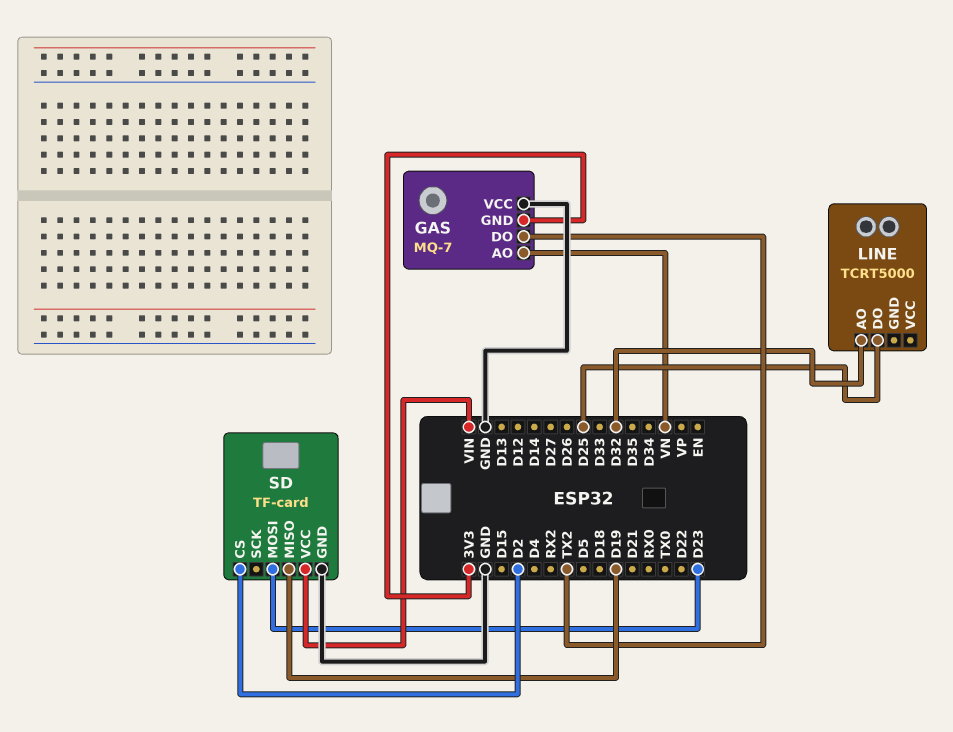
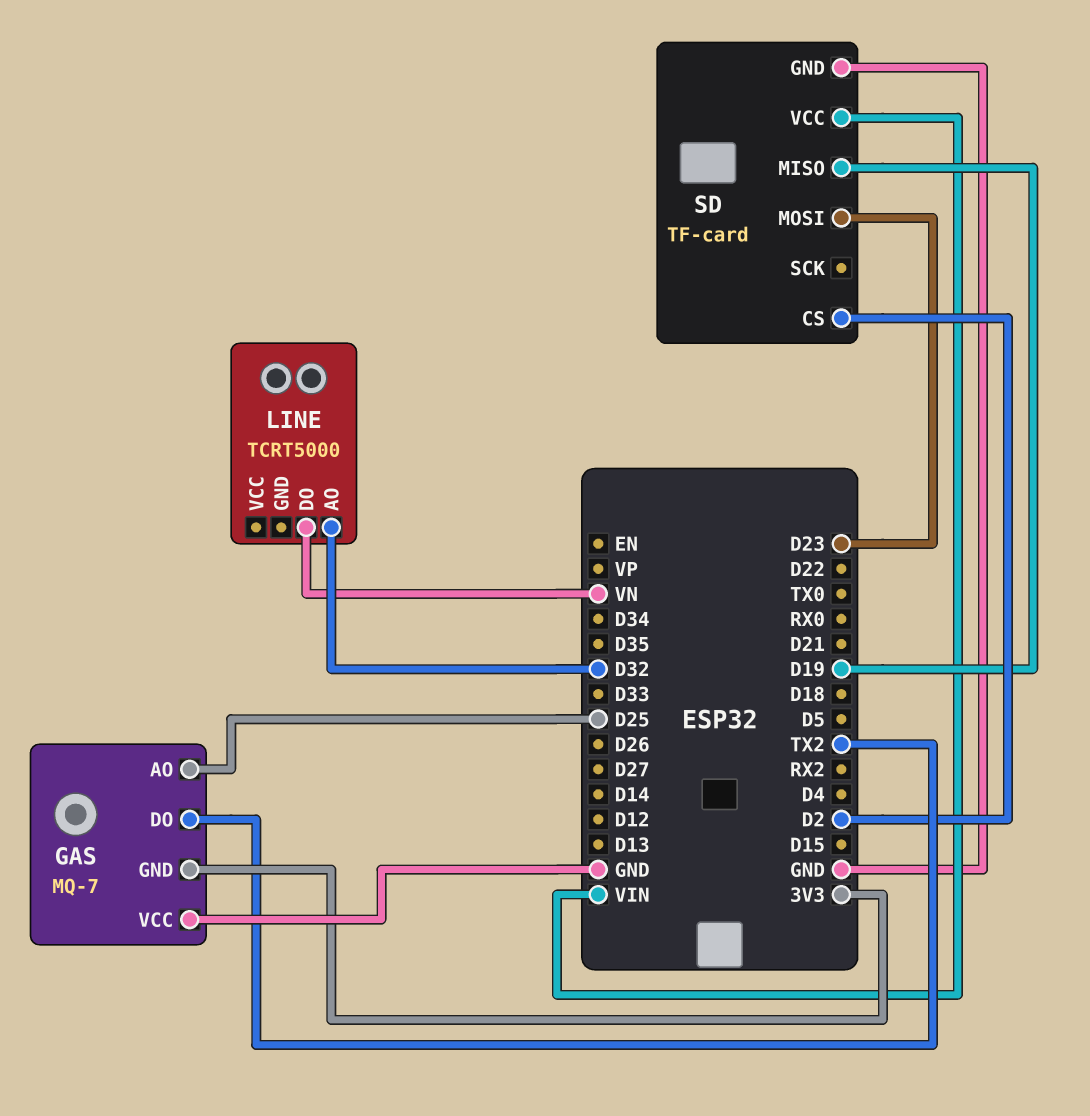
GAS pin AO: VN -> D25
LINE pin DO: D25 -> VN

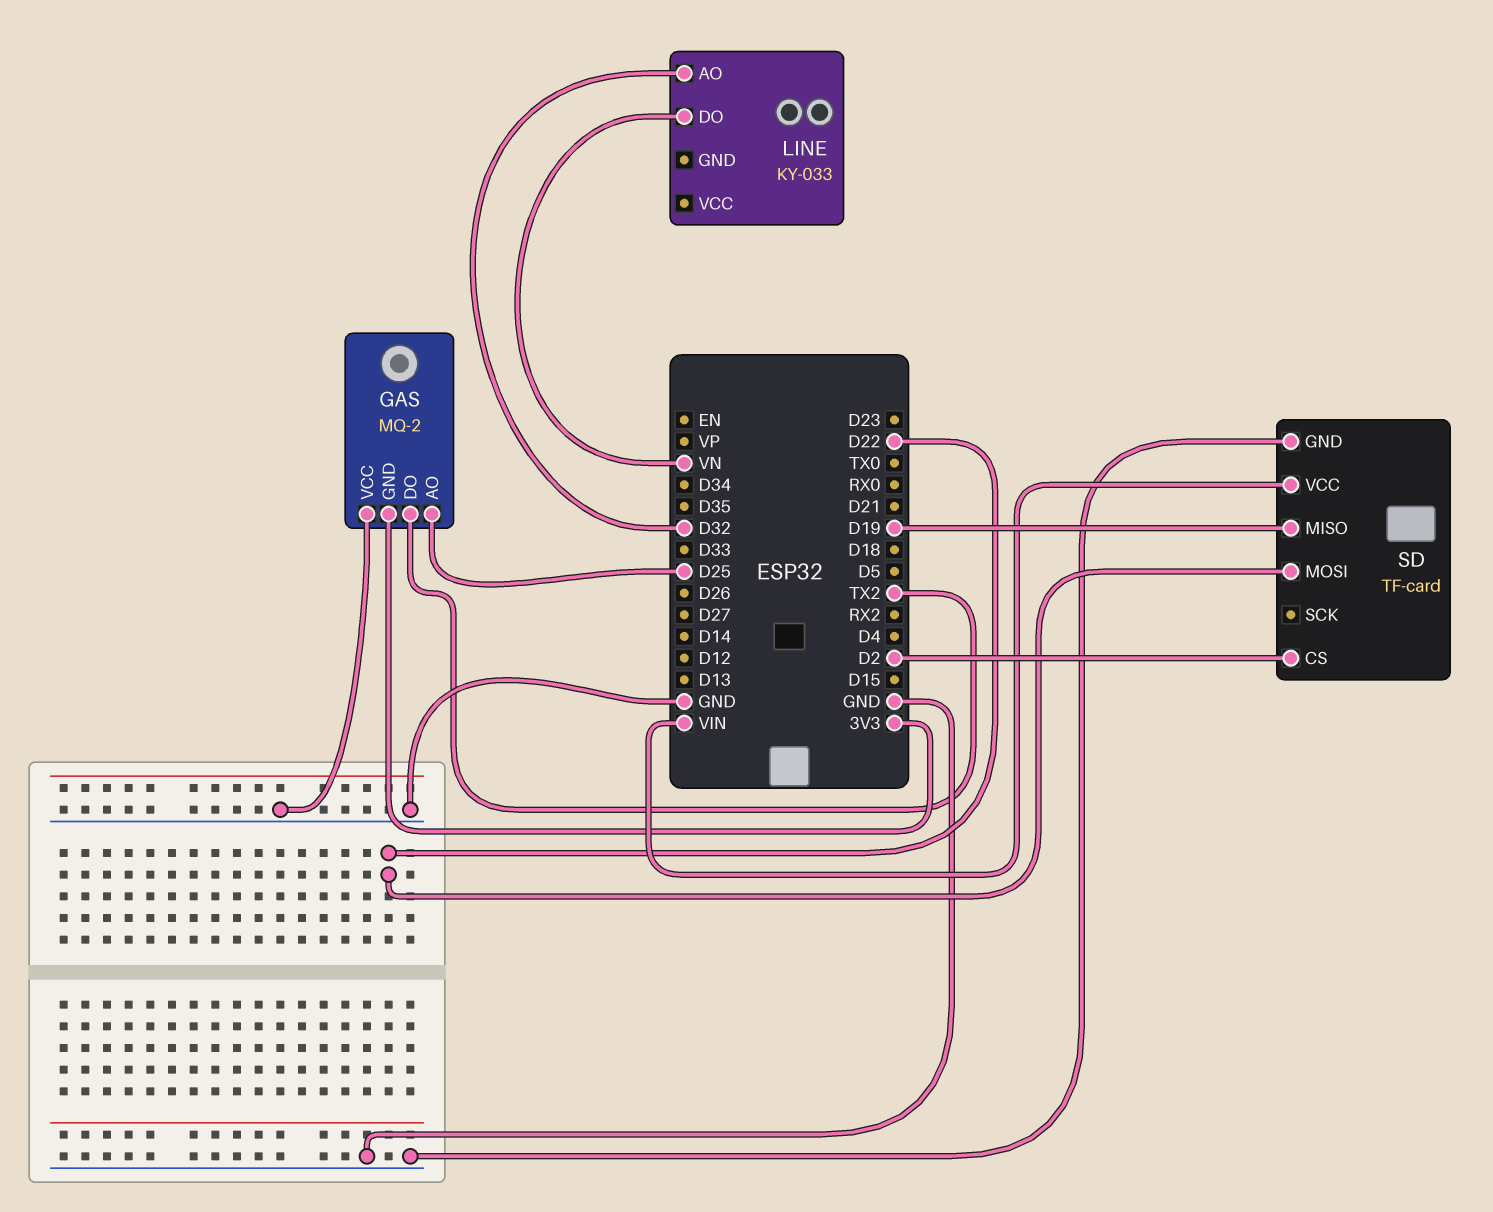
GAS: MQ-7 -> MQ-2
LINE: TCRT5000 -> KY-033
SD pin MOSI: D23 -> D22

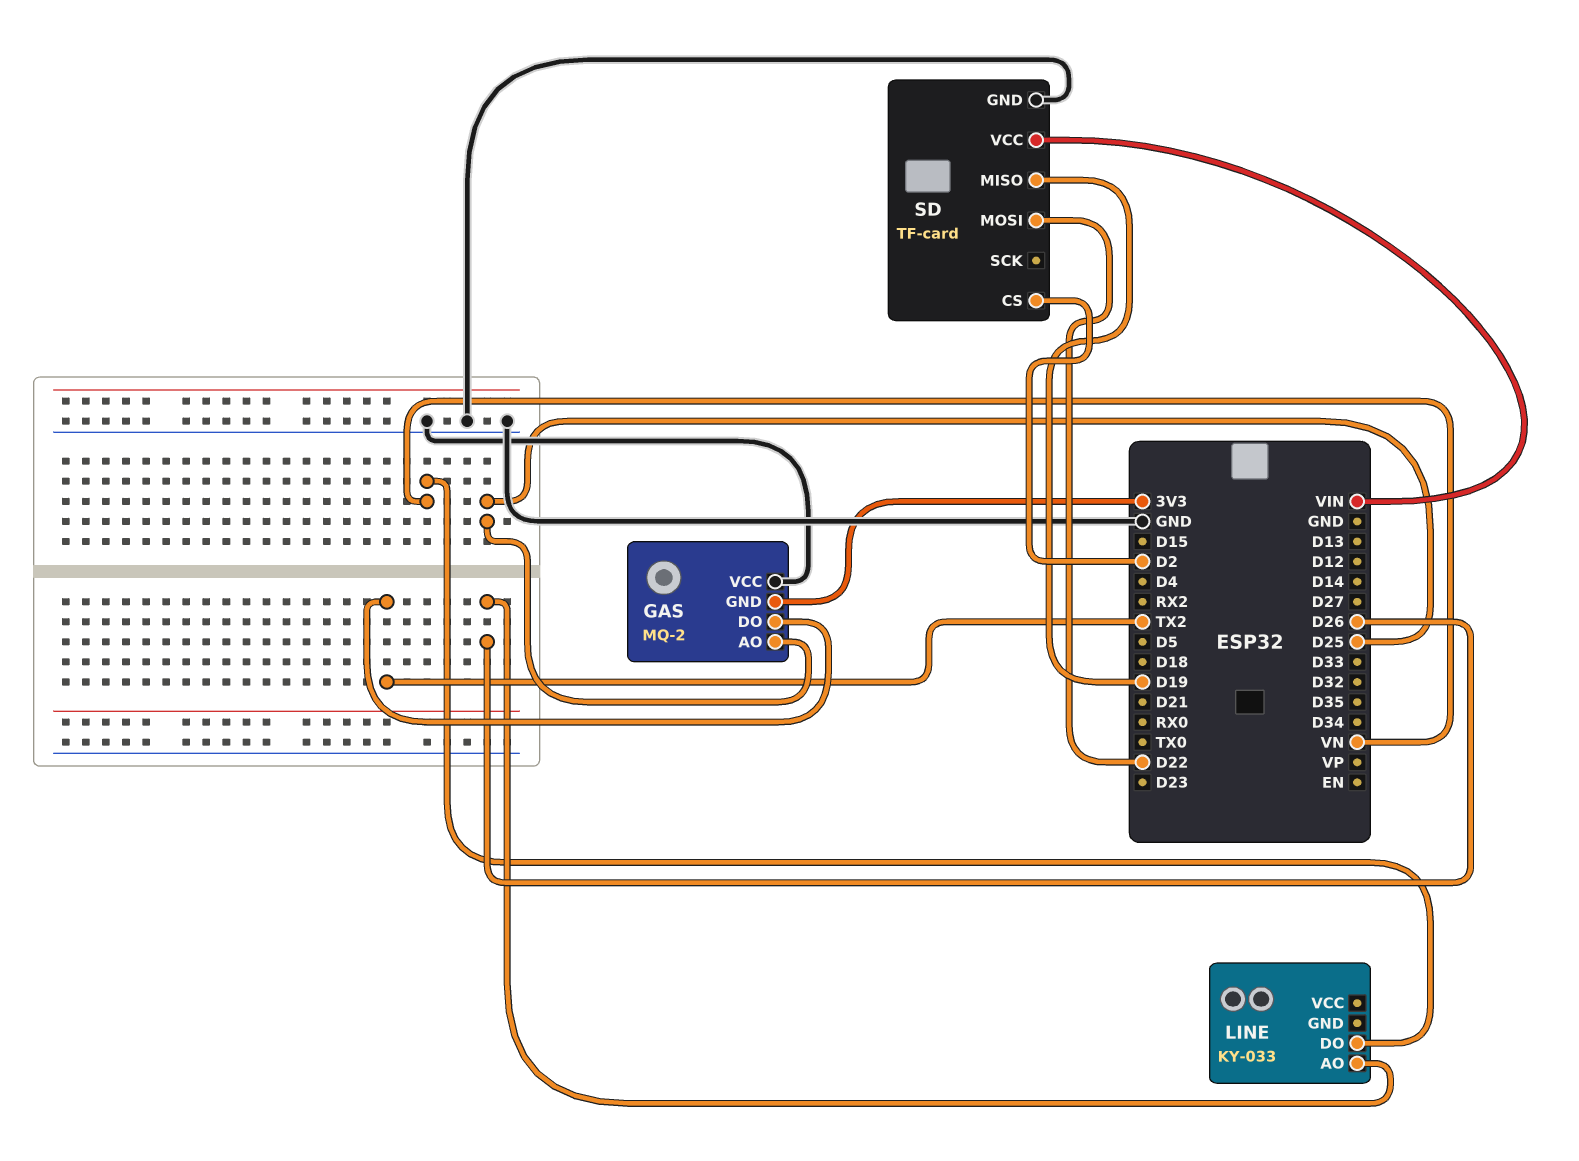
LINE pin AO: D32 -> D26

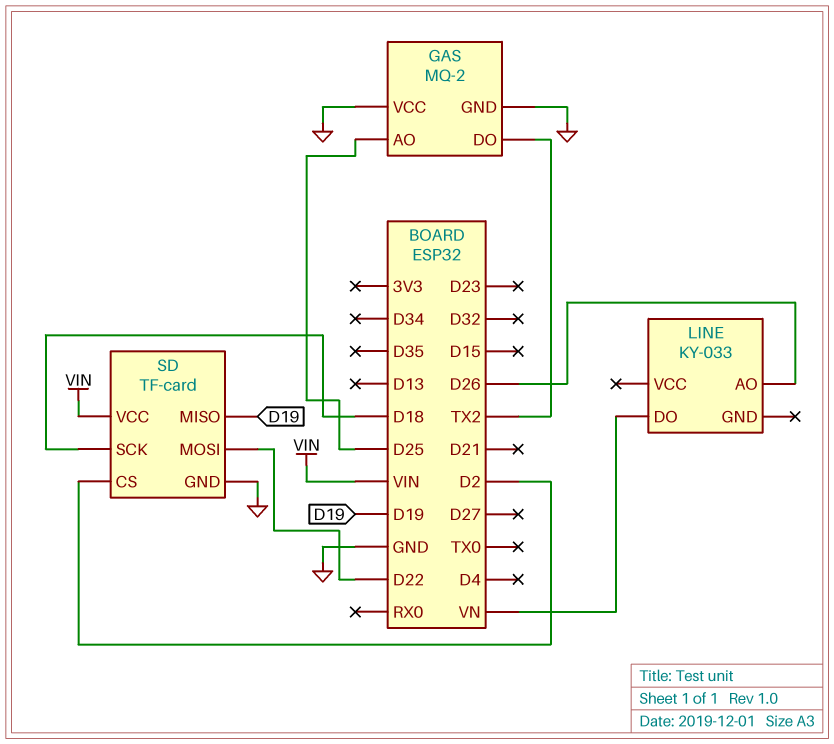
GAS pin GND: 3V3 -> GND
SD pin SCK: none -> D18

